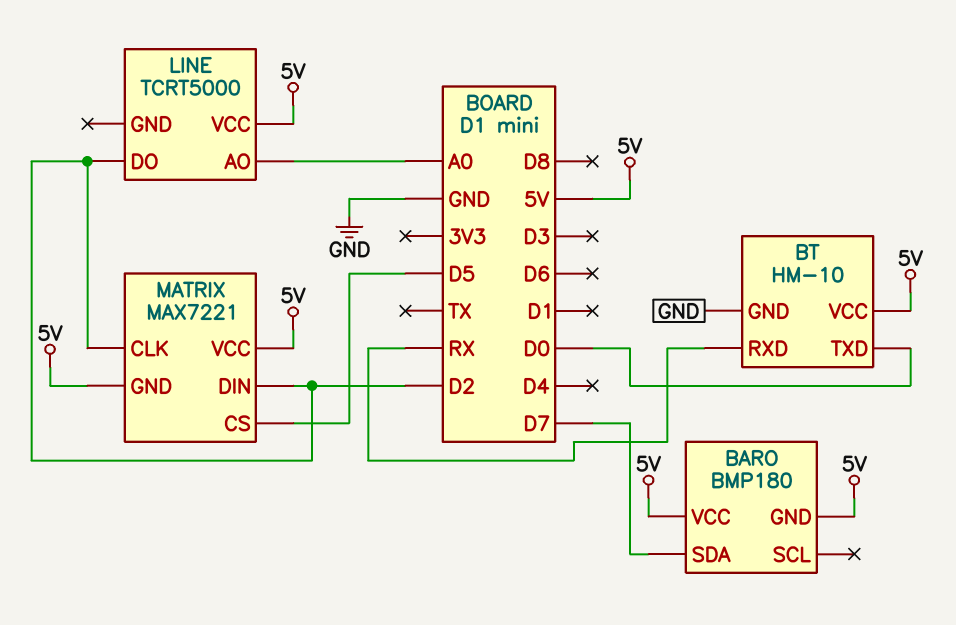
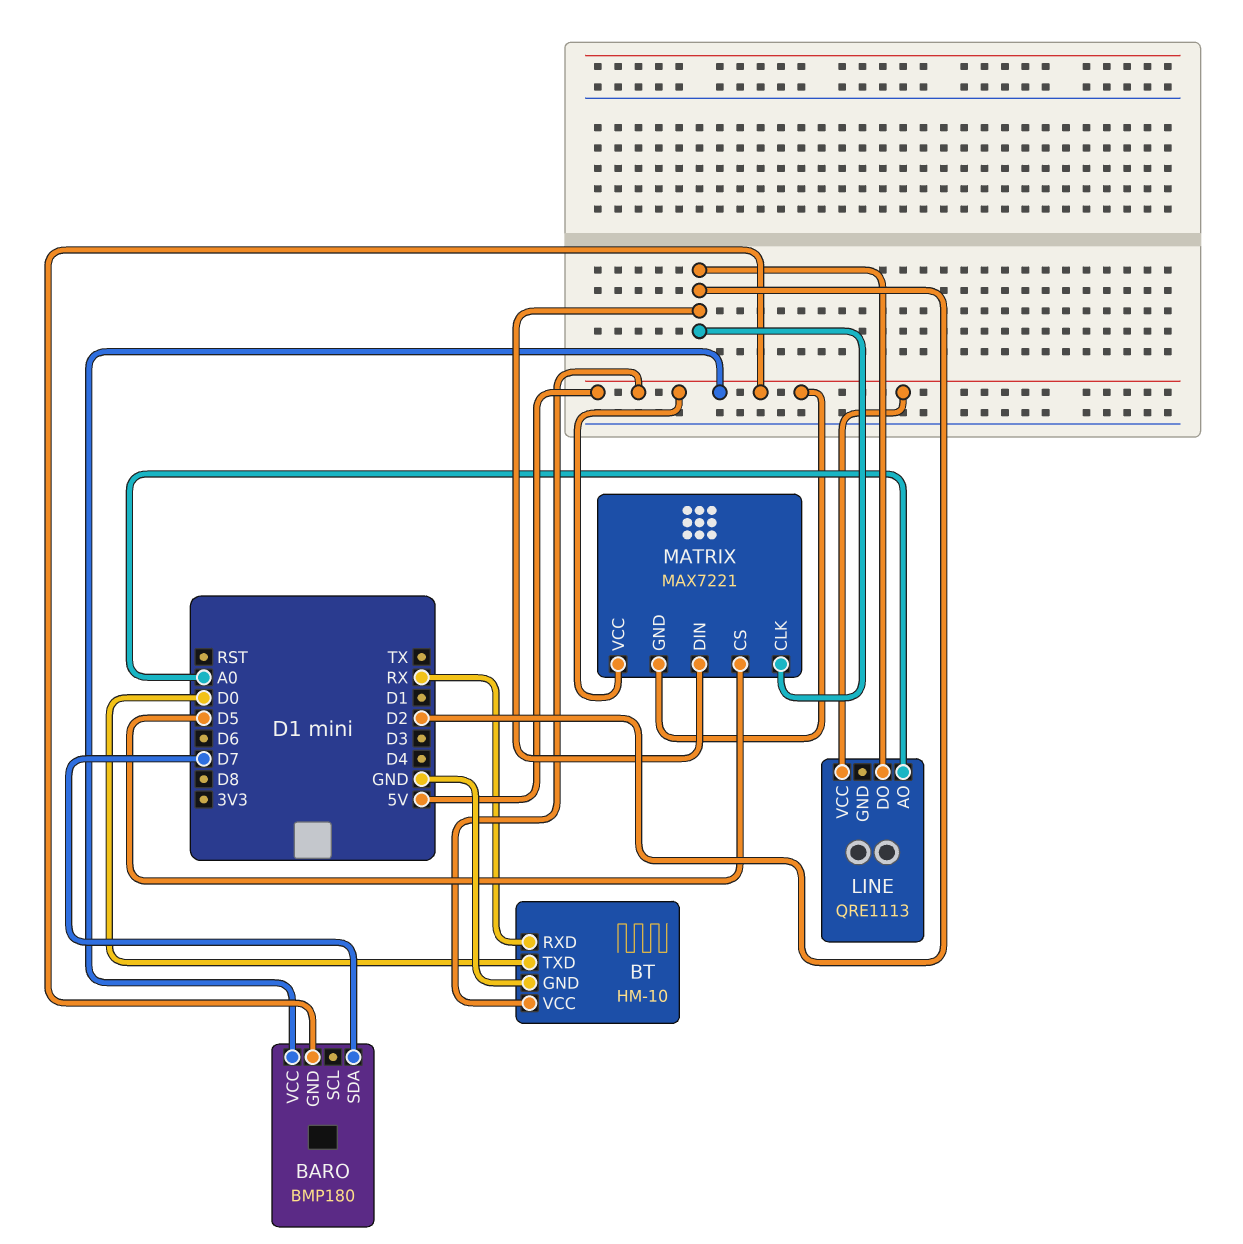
LINE: TCRT5000 -> QRE1113

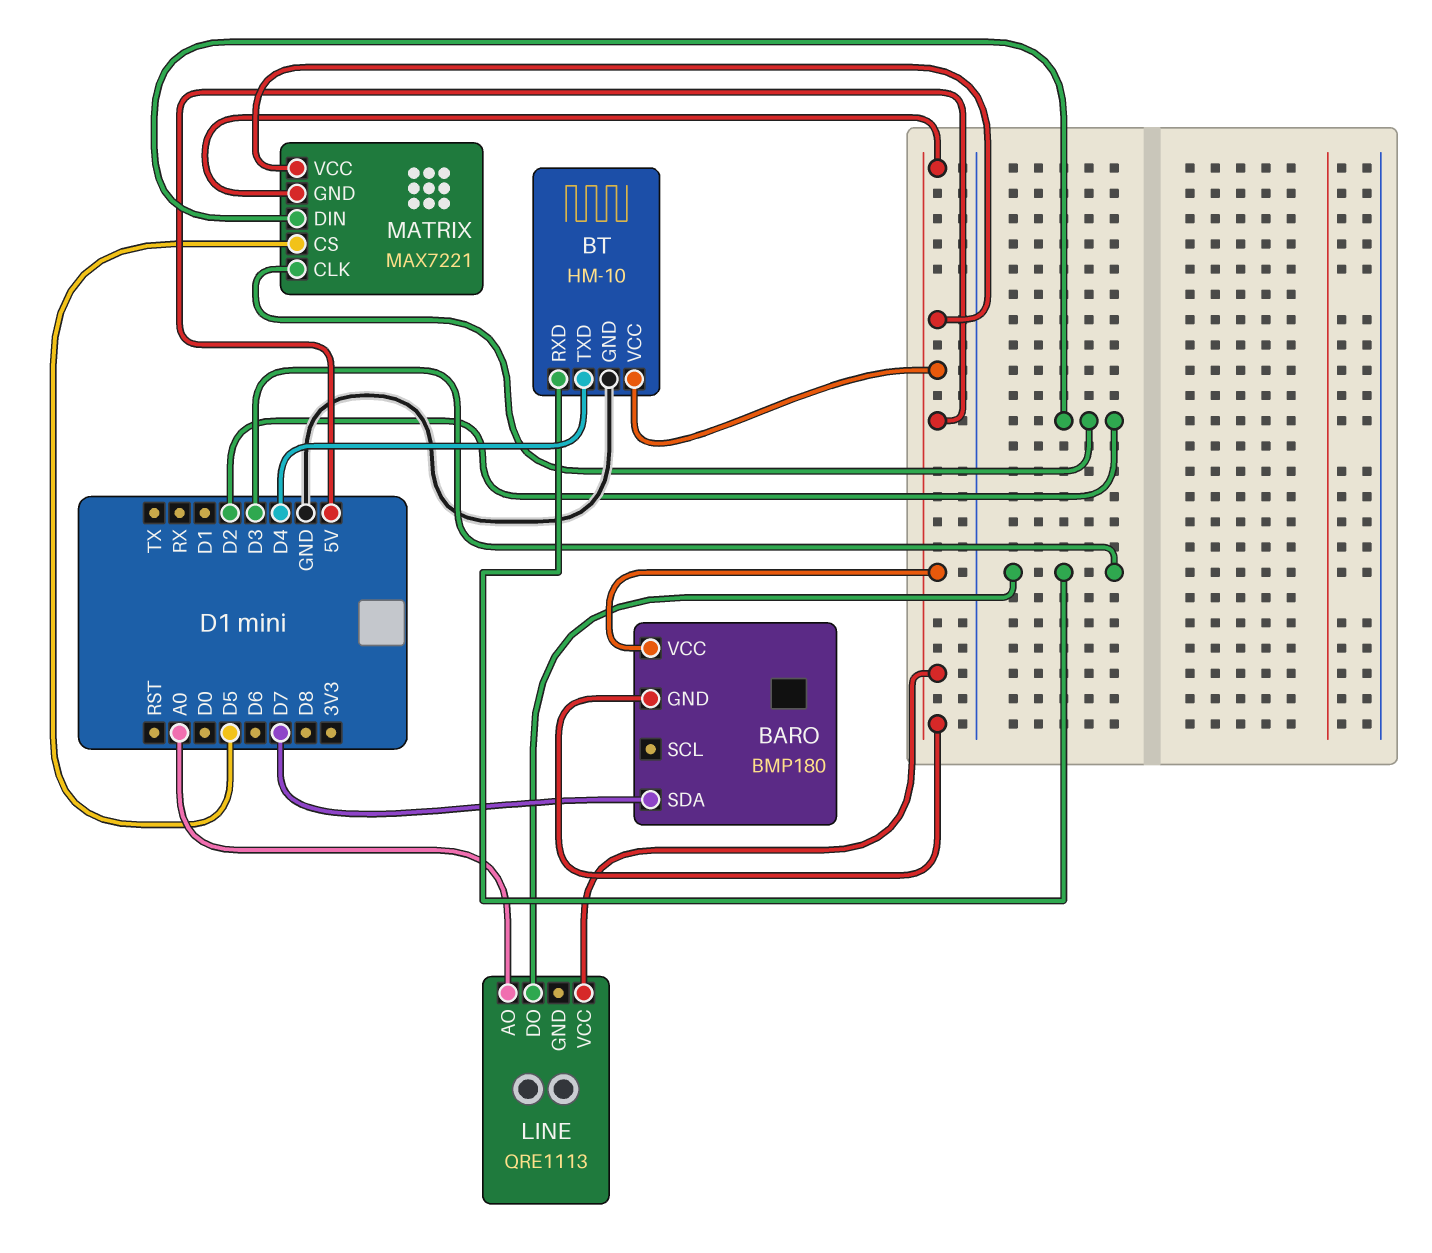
BT pin RXD: RX -> D3
BT pin TXD: D0 -> D4
LINE pin DO: D2 -> D3

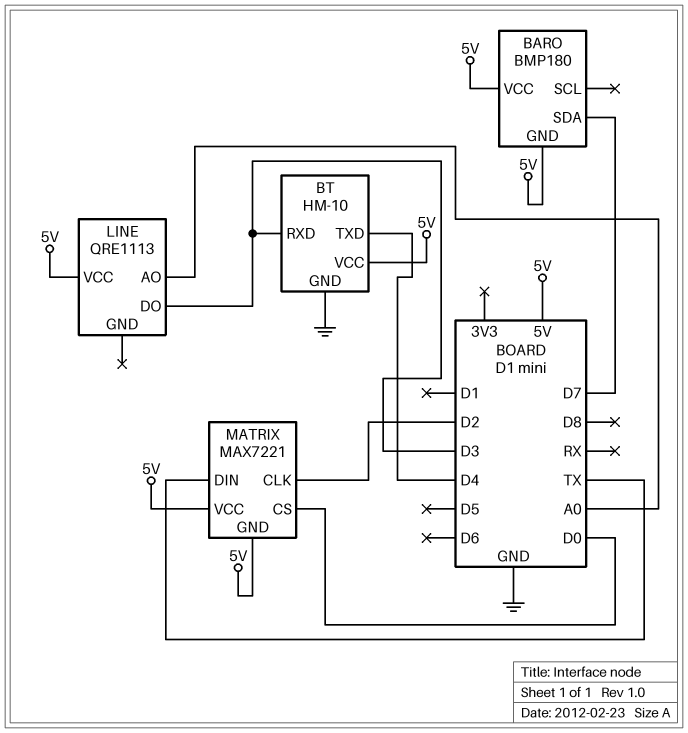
MATRIX pin CS: D5 -> D0
MATRIX pin DIN: D2 -> TX

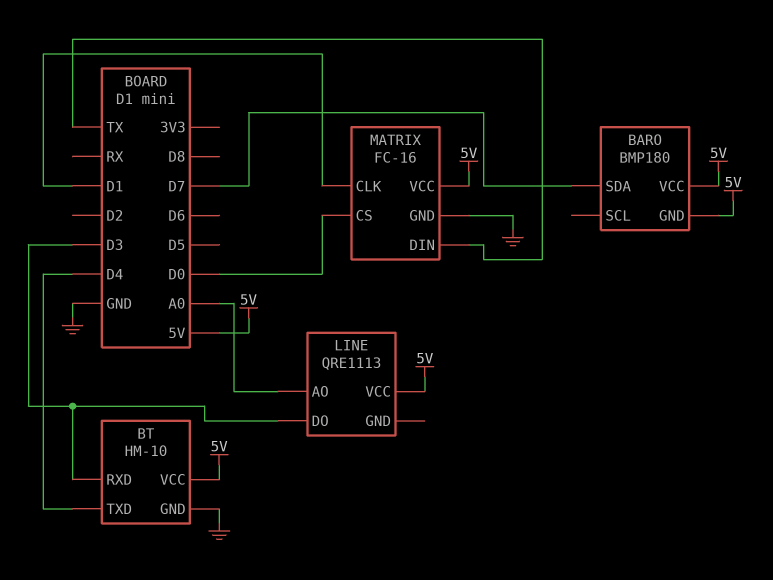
MATRIX: MAX7221 -> FC-16
MATRIX pin CLK: D2 -> D1
MATRIX pin GND: 5V -> GND

